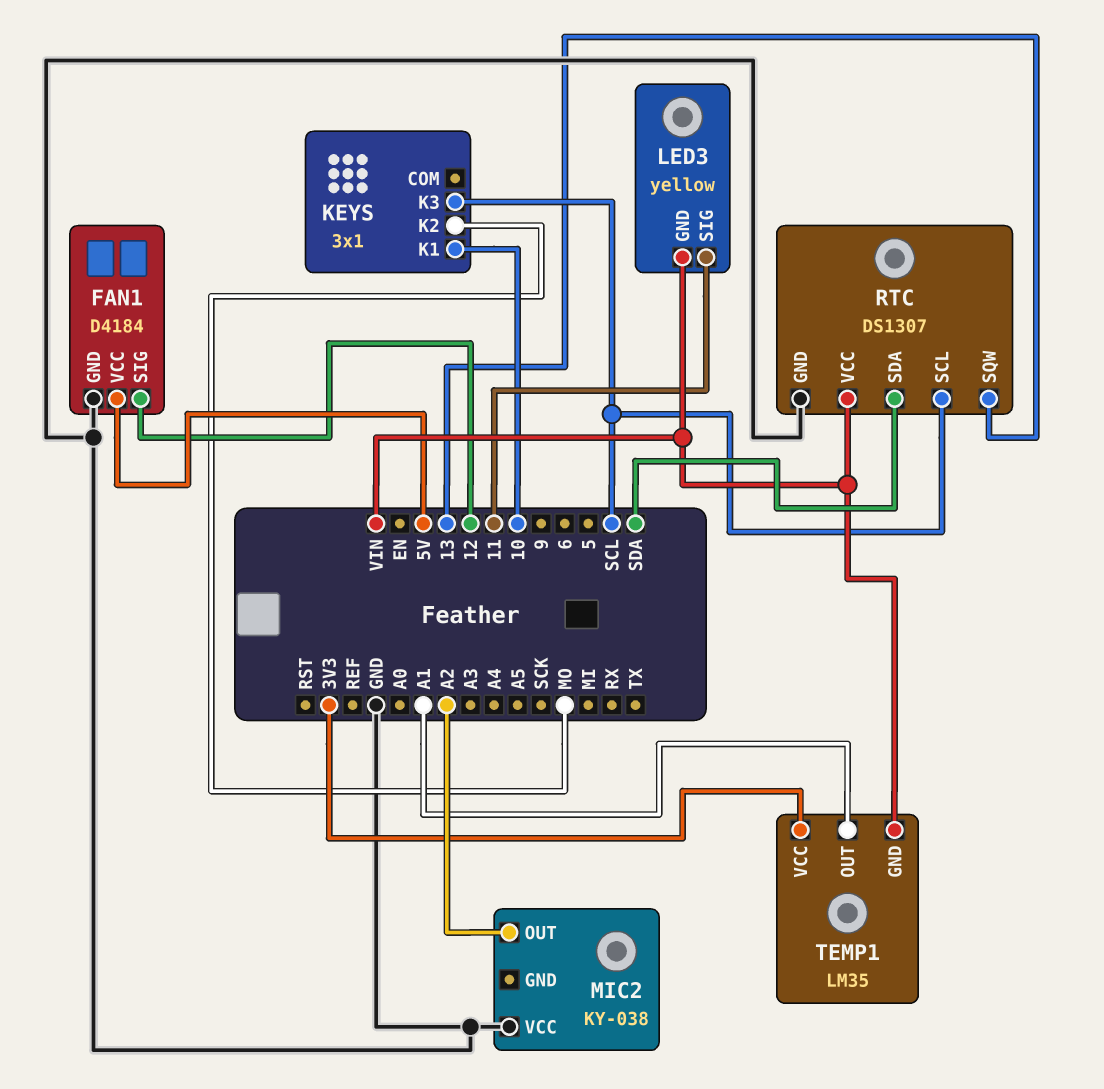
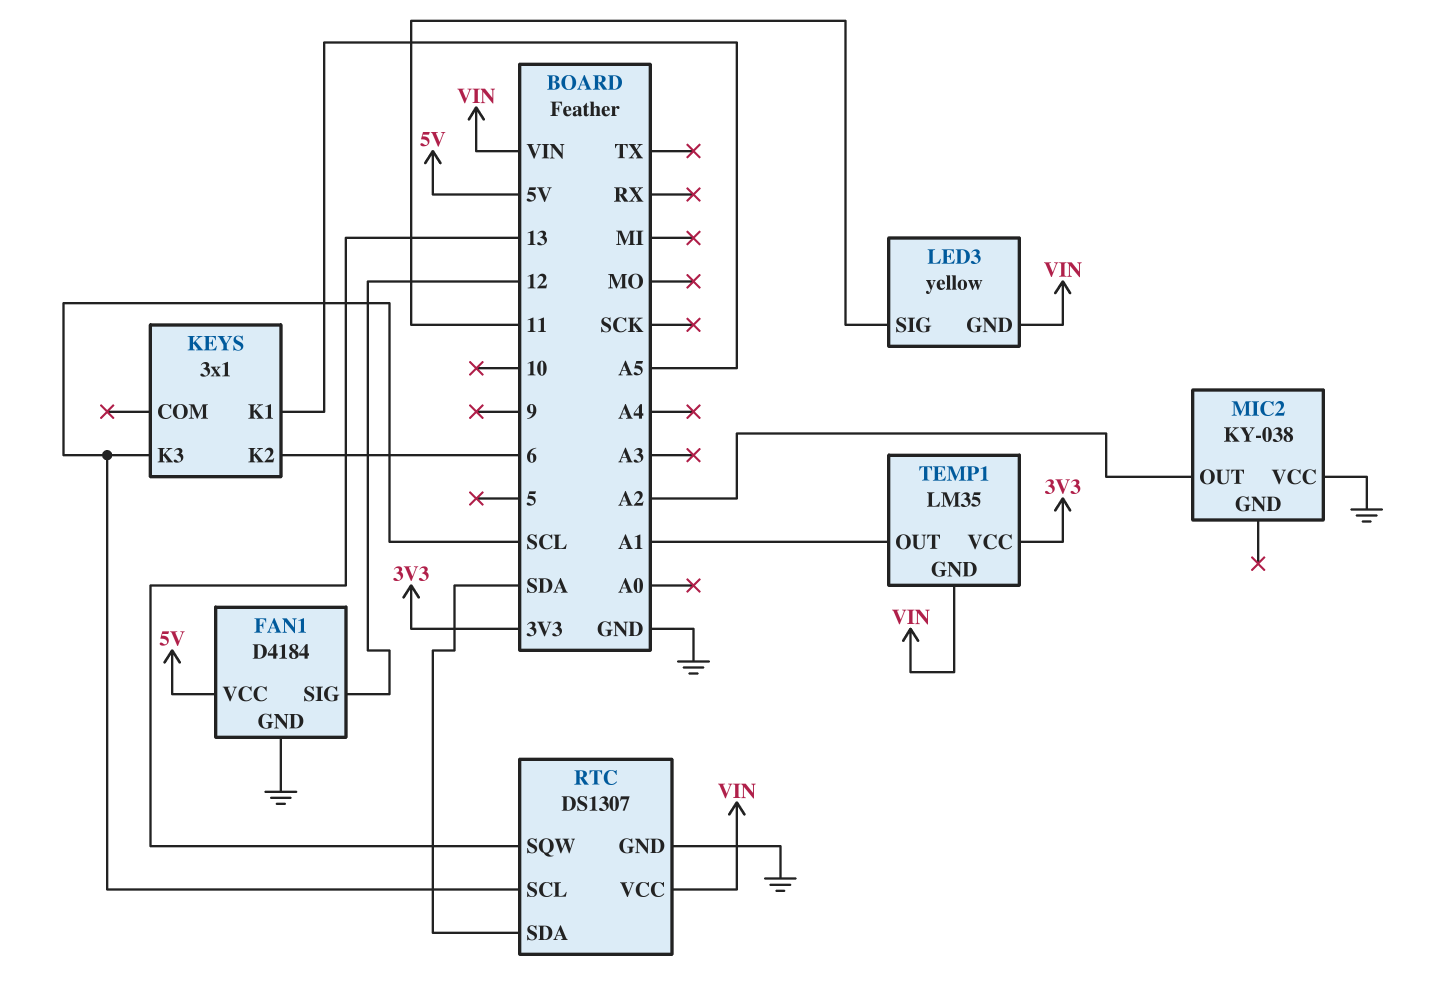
KEYS pin K1: 10 -> A5
KEYS pin K2: MO -> 6

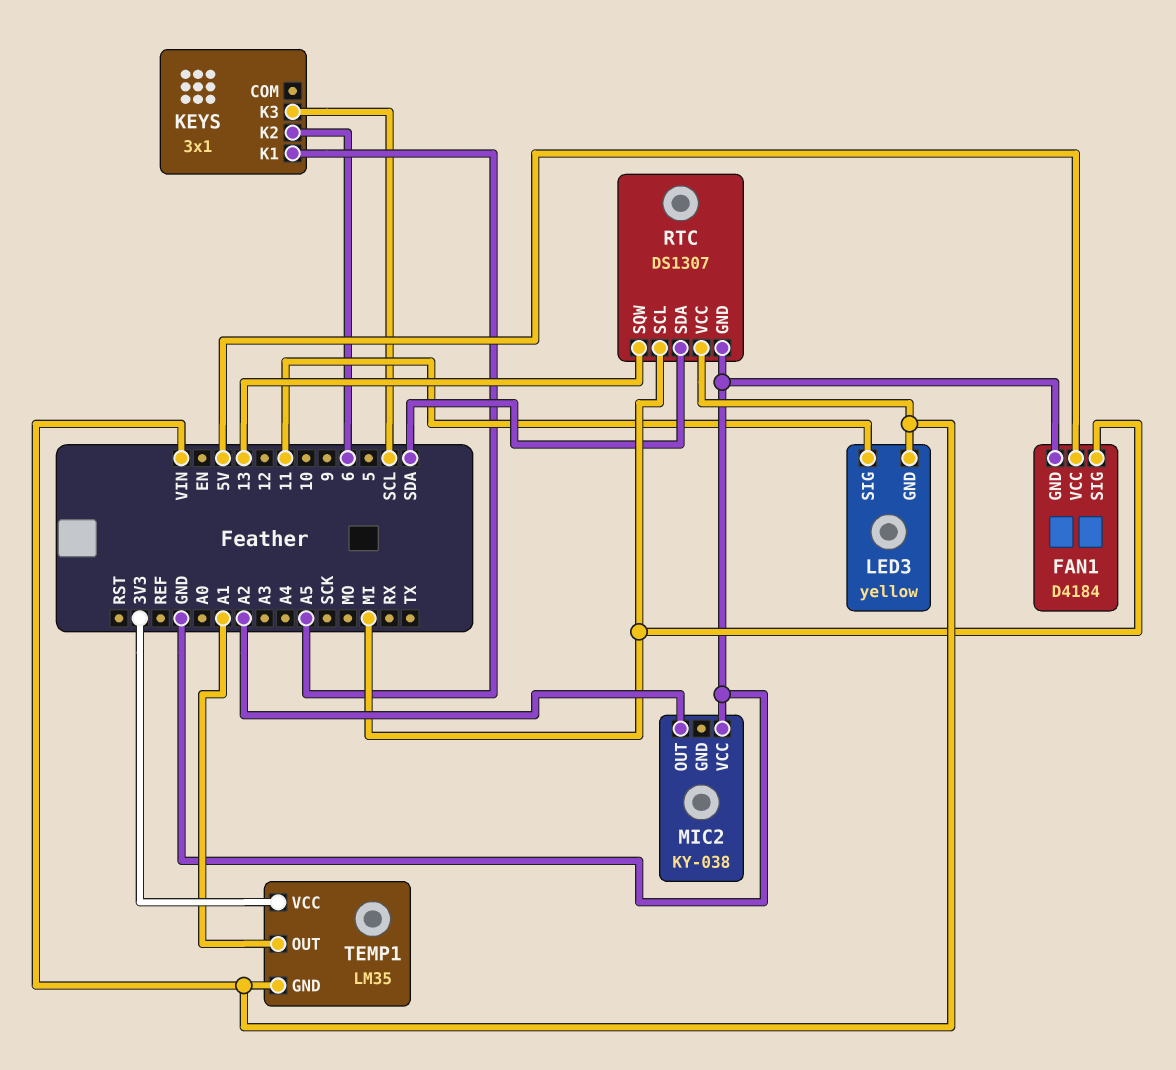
FAN1 pin SIG: 12 -> MI
RTC pin SCL: SCL -> MI

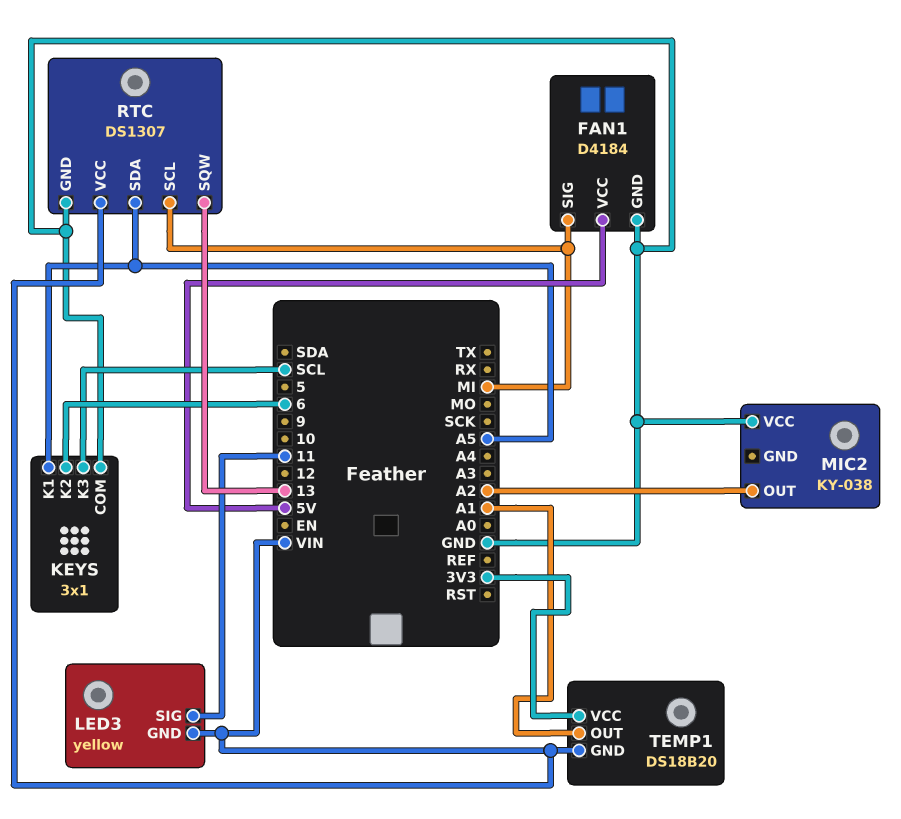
KEYS pin COM: none -> GND
RTC pin SDA: SDA -> A5
TEMP1: LM35 -> DS18B20

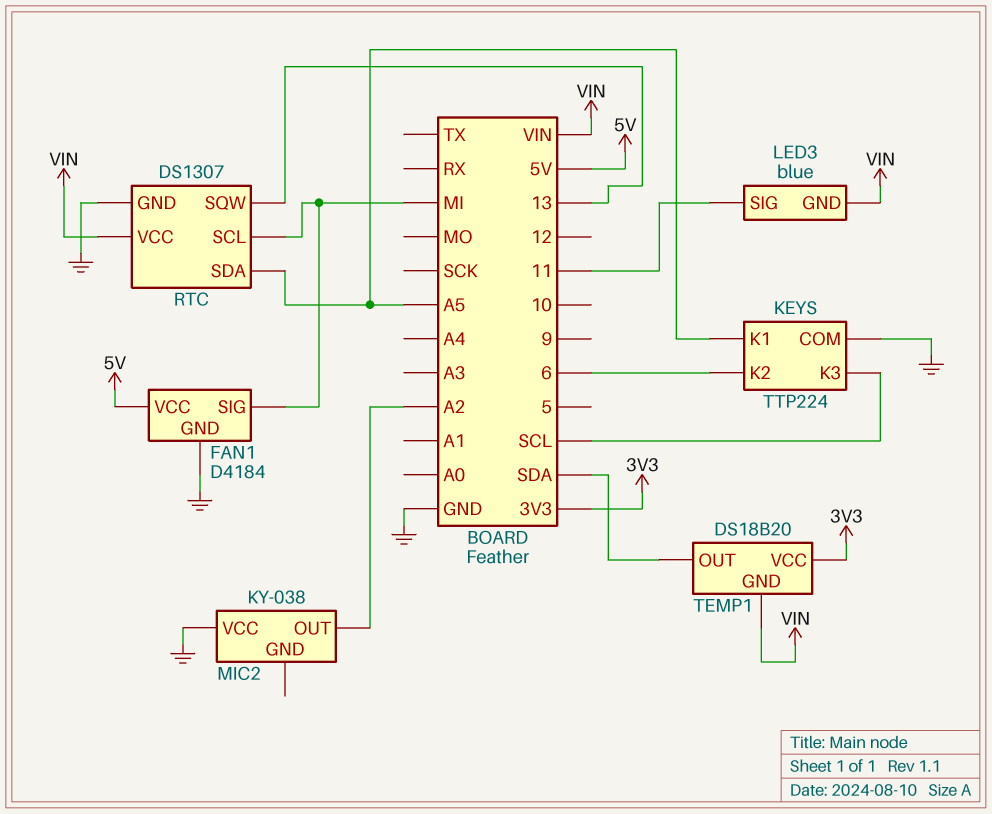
KEYS: 3x1 -> TTP224
LED3: yellow -> blue
TEMP1 pin OUT: A1 -> SDA

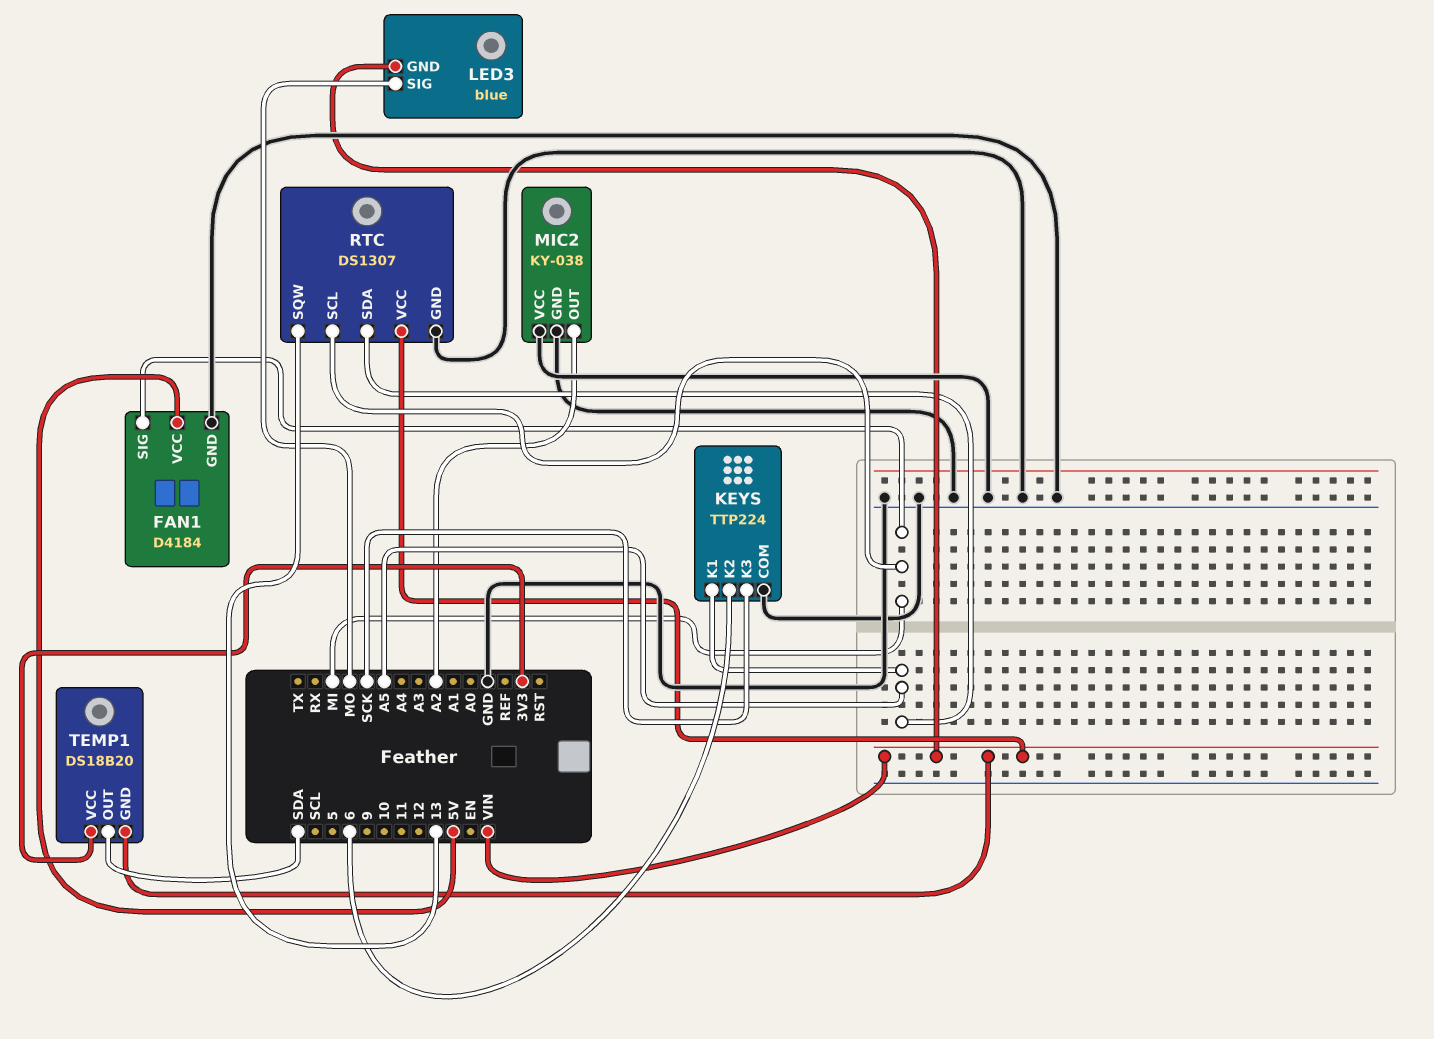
KEYS pin K3: SCL -> SCK
LED3 pin SIG: 11 -> MO
MIC2 pin GND: none -> GND

